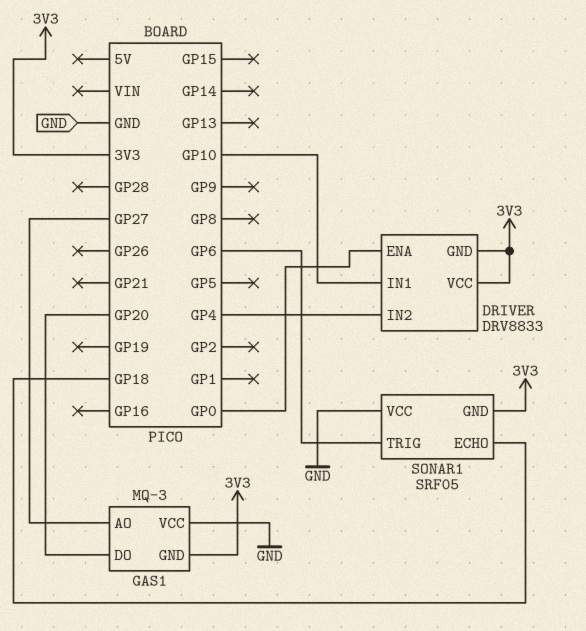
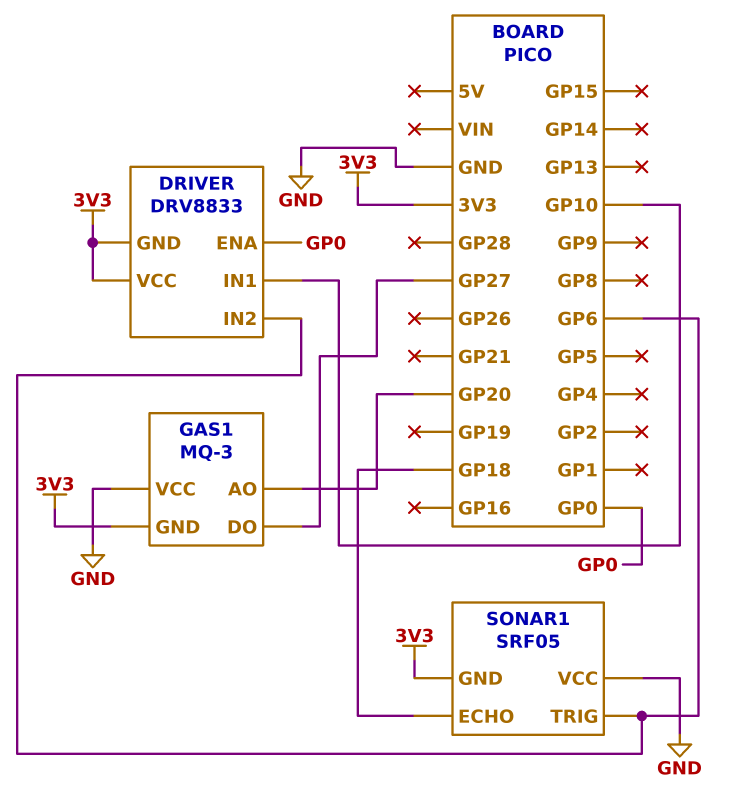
DRIVER pin IN2: GP4 -> GP6
GAS1 pin AO: GP27 -> GP20
GAS1 pin DO: GP20 -> GP27

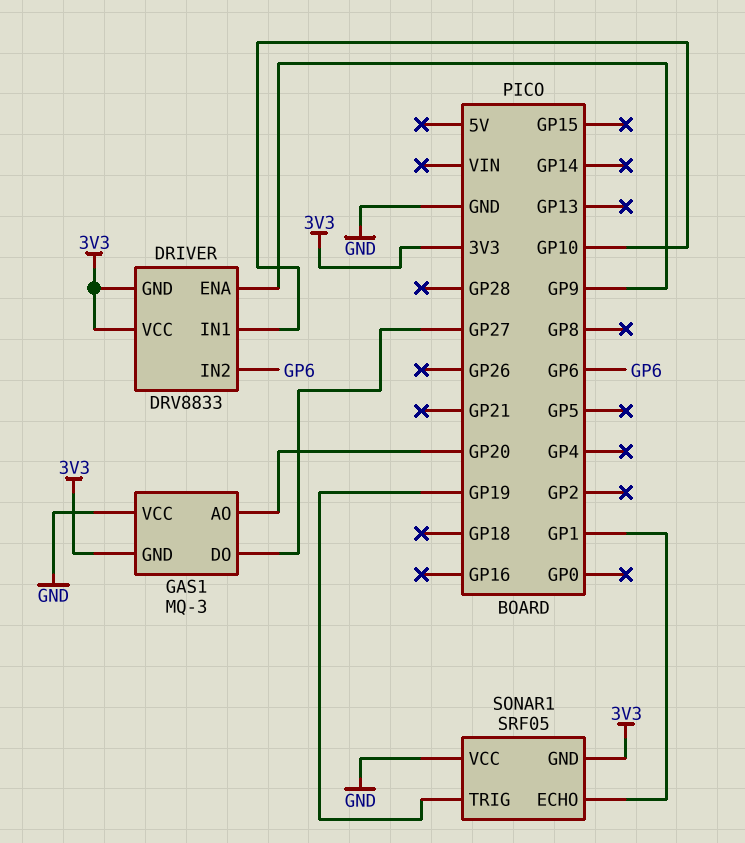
DRIVER pin ENA: GP0 -> GP9
SONAR1 pin ECHO: GP18 -> GP1
SONAR1 pin TRIG: GP6 -> GP19

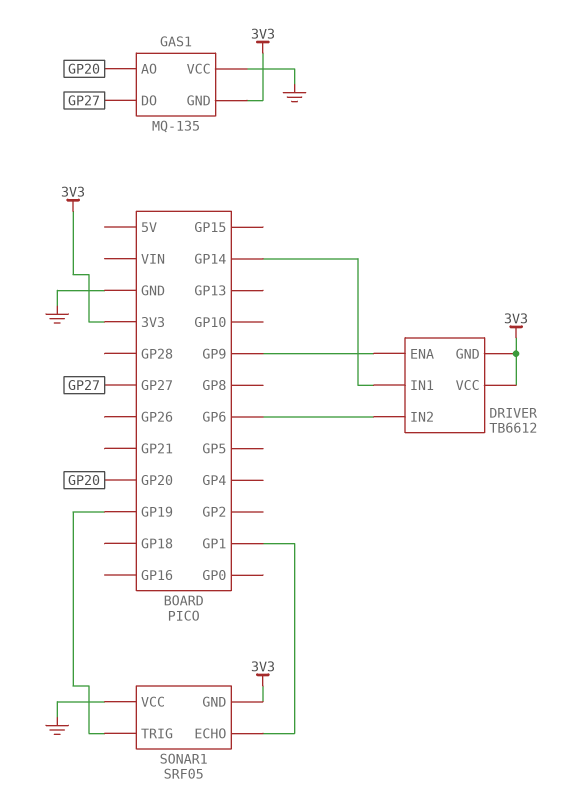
DRIVER: DRV8833 -> TB6612
DRIVER pin IN1: GP10 -> GP14
GAS1: MQ-3 -> MQ-135

